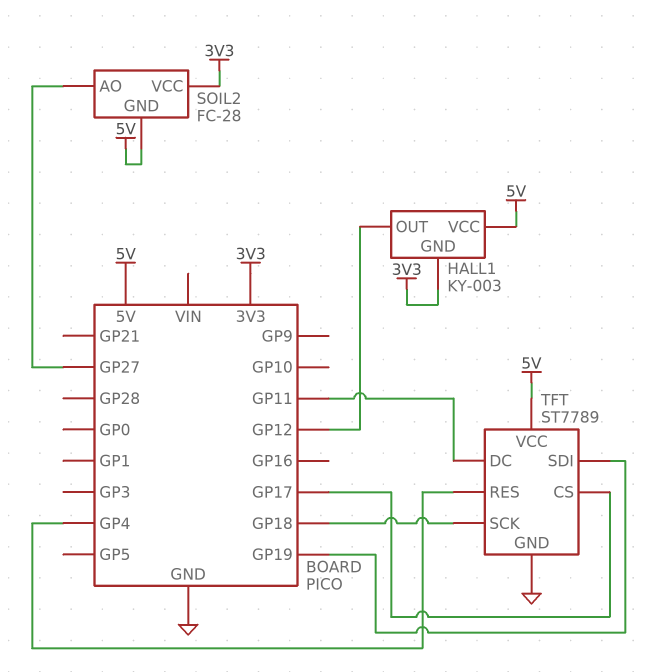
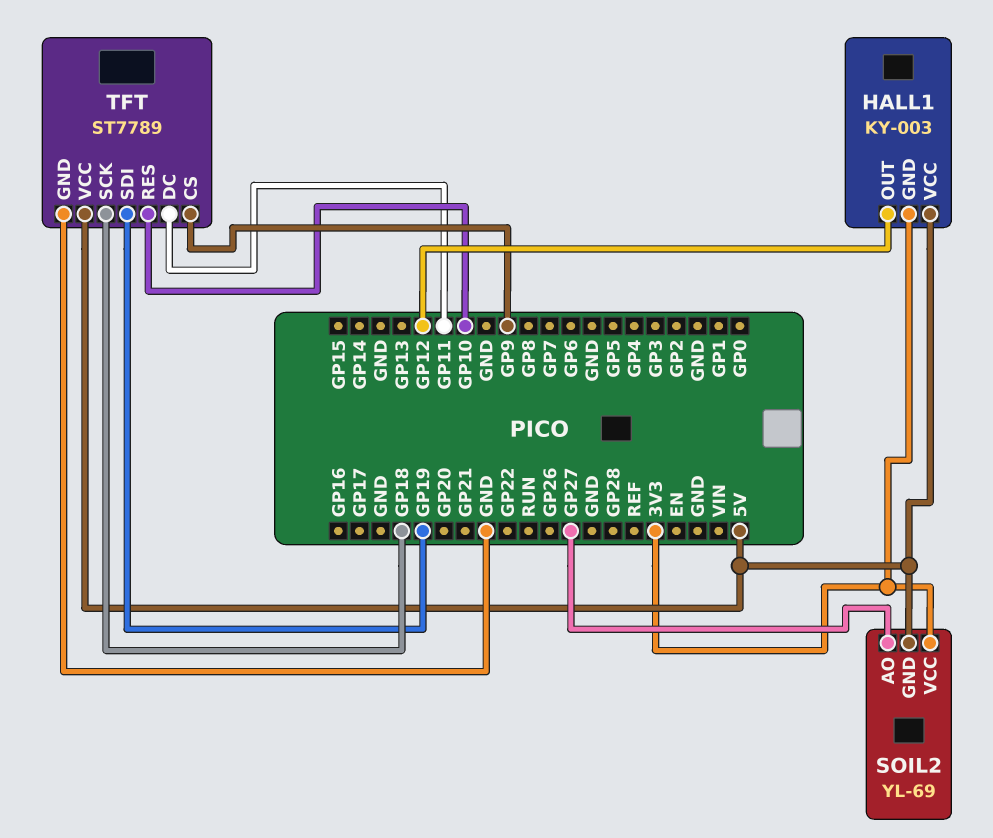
SOIL2: FC-28 -> YL-69
TFT pin CS: GP17 -> GP9
TFT pin RES: GP4 -> GP10

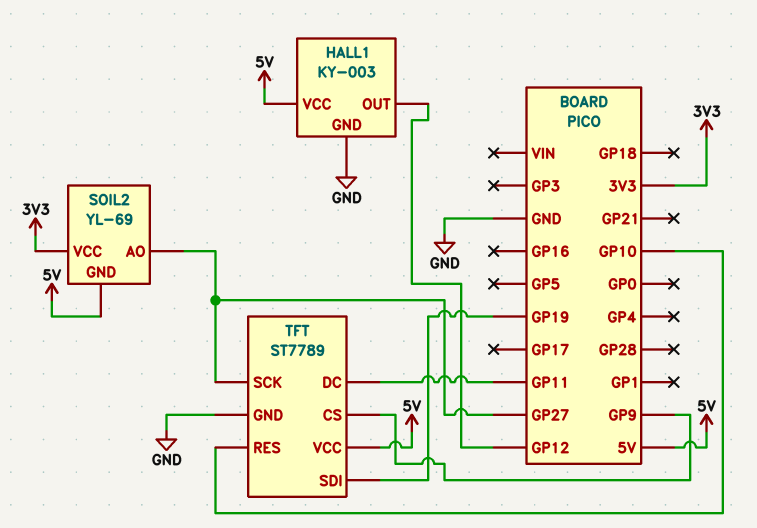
HALL1 pin GND: 3V3 -> GND
TFT pin SCK: GP18 -> GP27

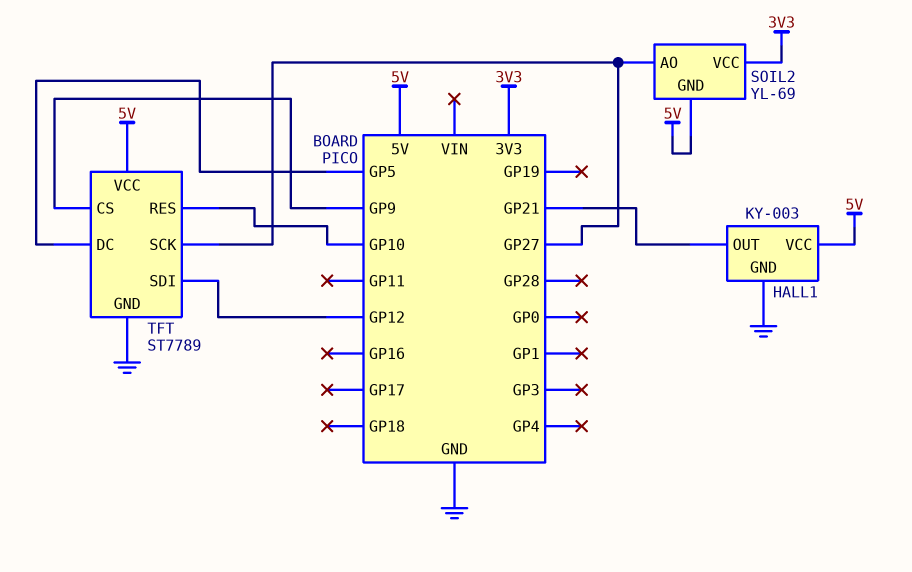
HALL1 pin OUT: GP12 -> GP21
TFT pin DC: GP11 -> GP5
TFT pin SDI: GP19 -> GP12

